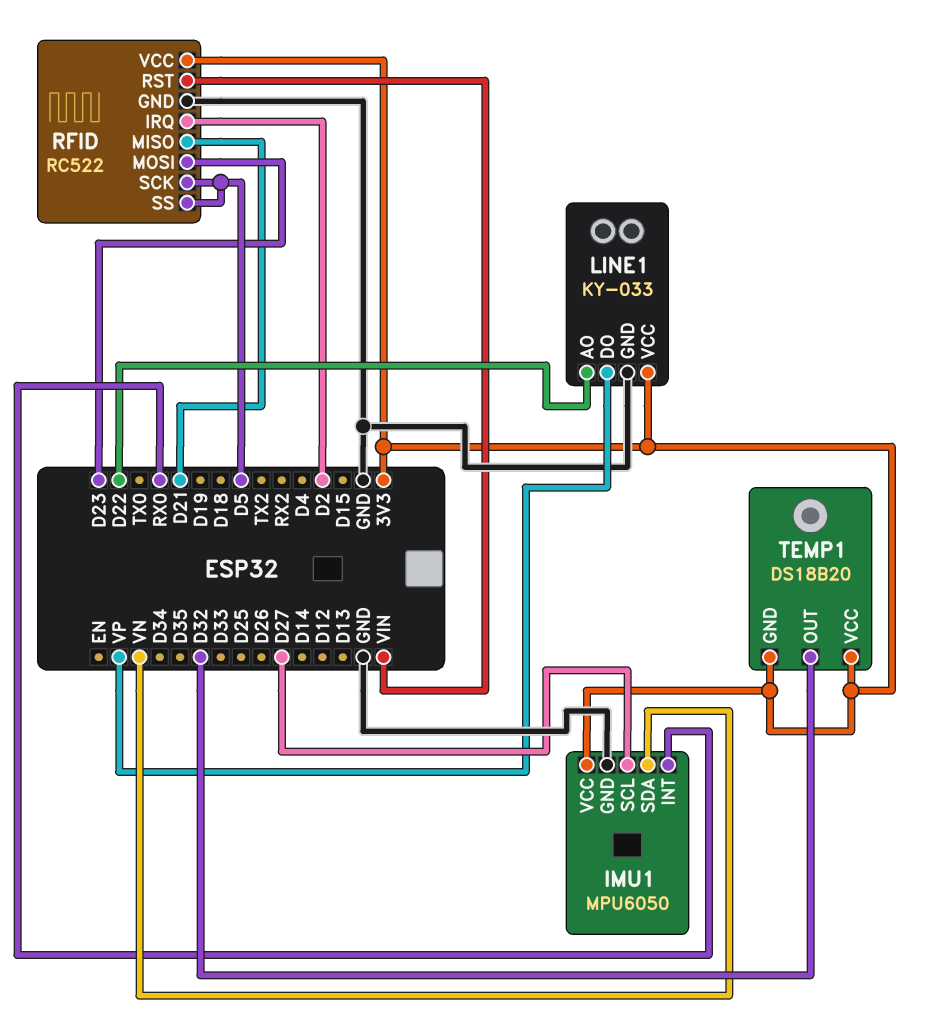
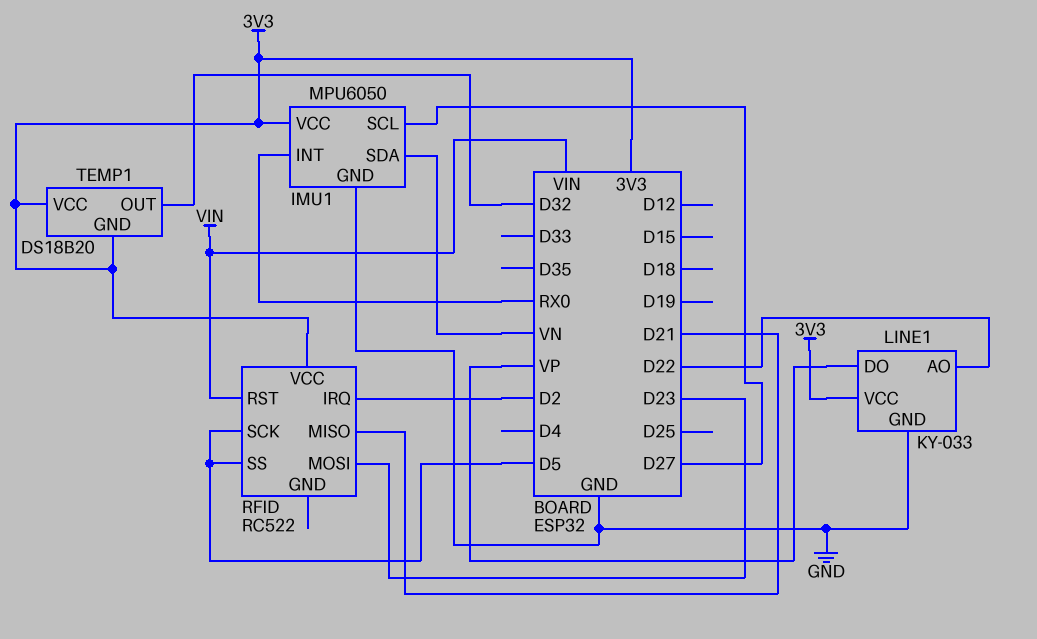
RFID pin GND: GND -> none

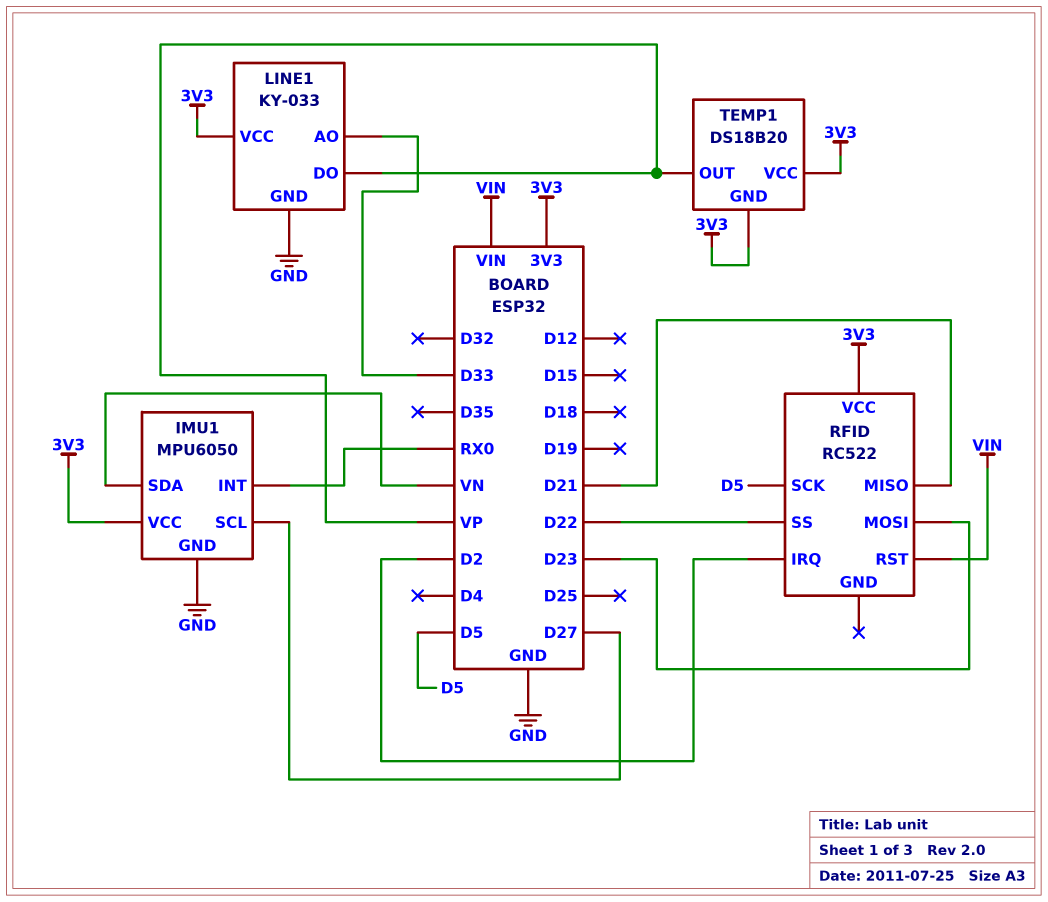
LINE1 pin AO: D22 -> D33
RFID pin SS: D5 -> D22
TEMP1 pin OUT: D32 -> VP

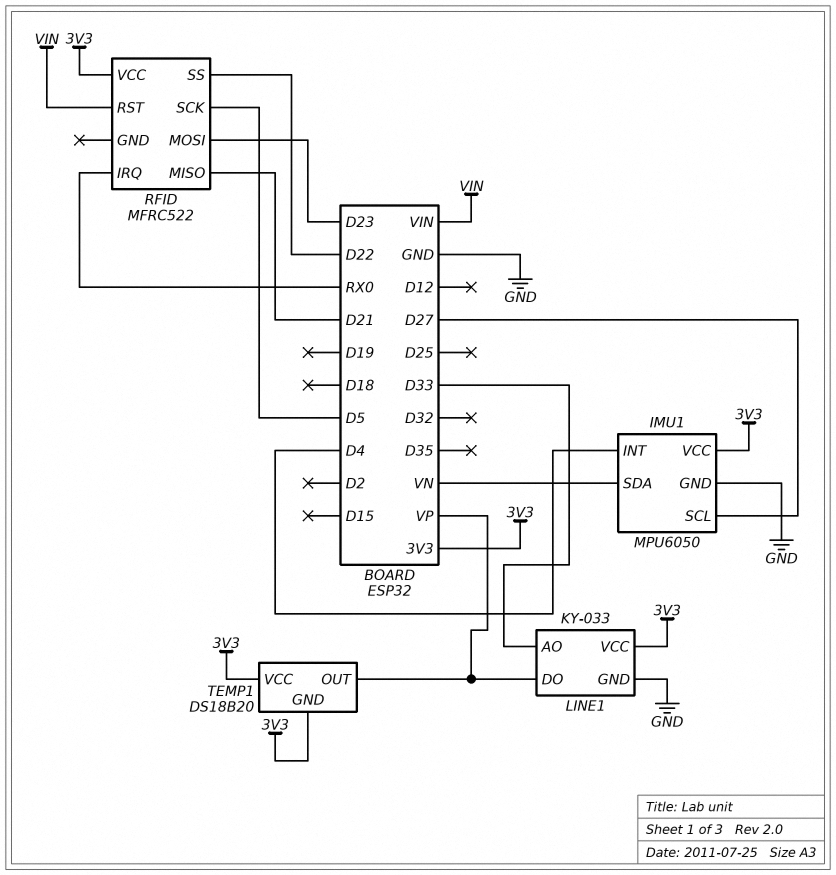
IMU1 pin INT: RX0 -> D4
RFID: RC522 -> MFRC522
RFID pin IRQ: D2 -> RX0

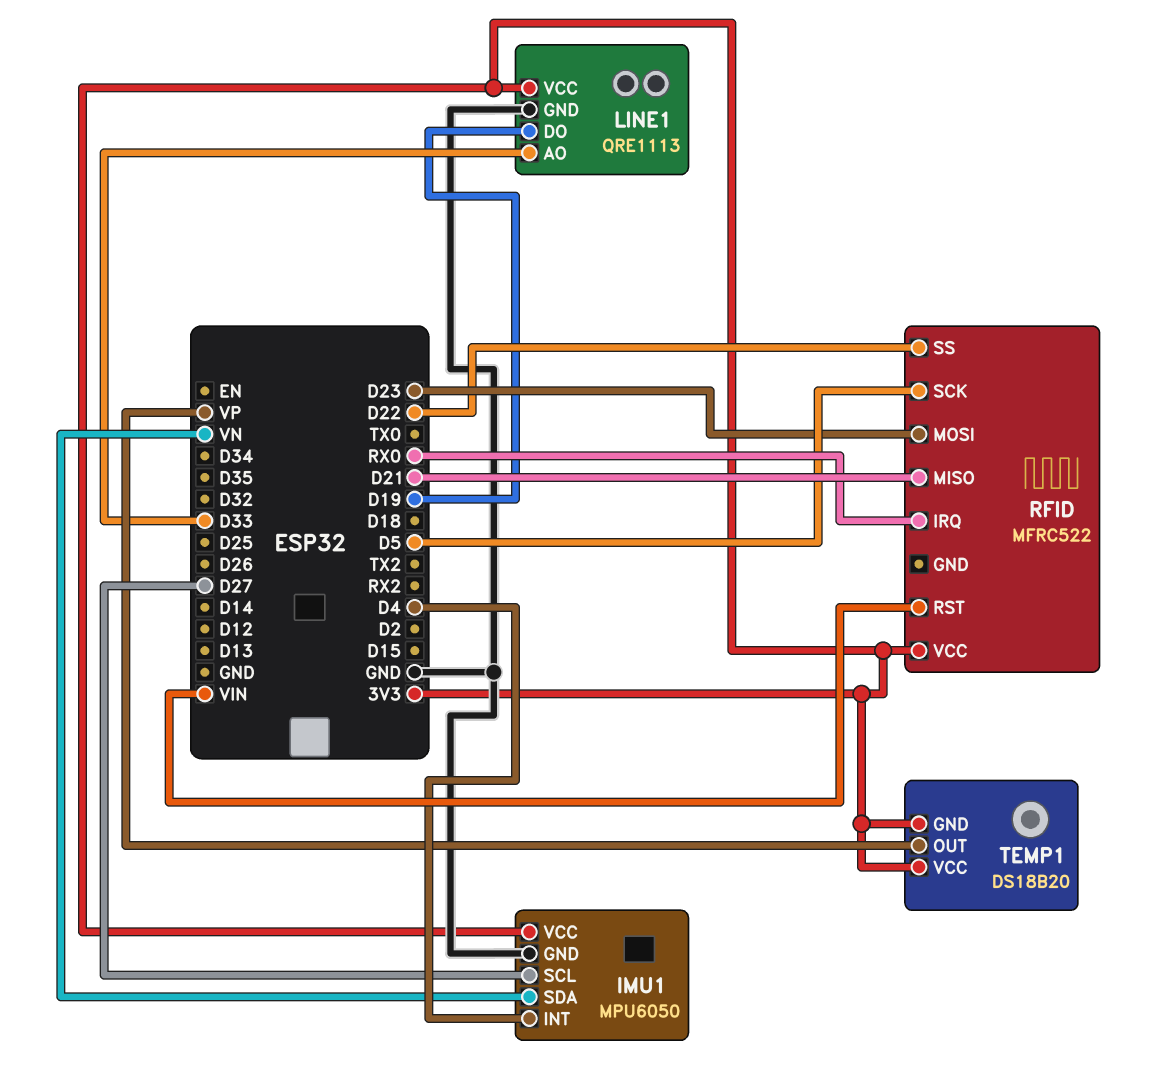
LINE1: KY-033 -> QRE1113
LINE1 pin DO: VP -> D19

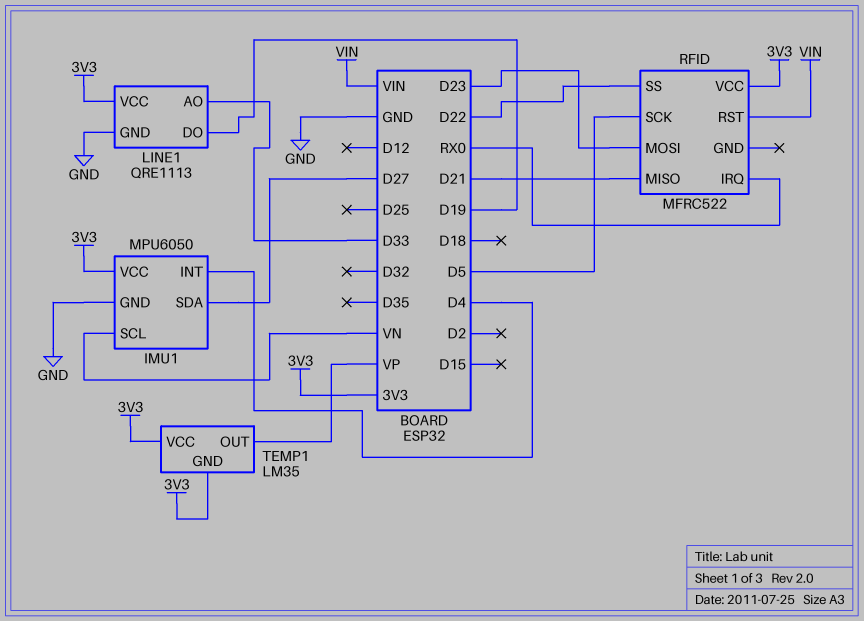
IMU1 pin SCL: D27 -> VN
IMU1 pin SDA: VN -> D27
TEMP1: DS18B20 -> LM35

